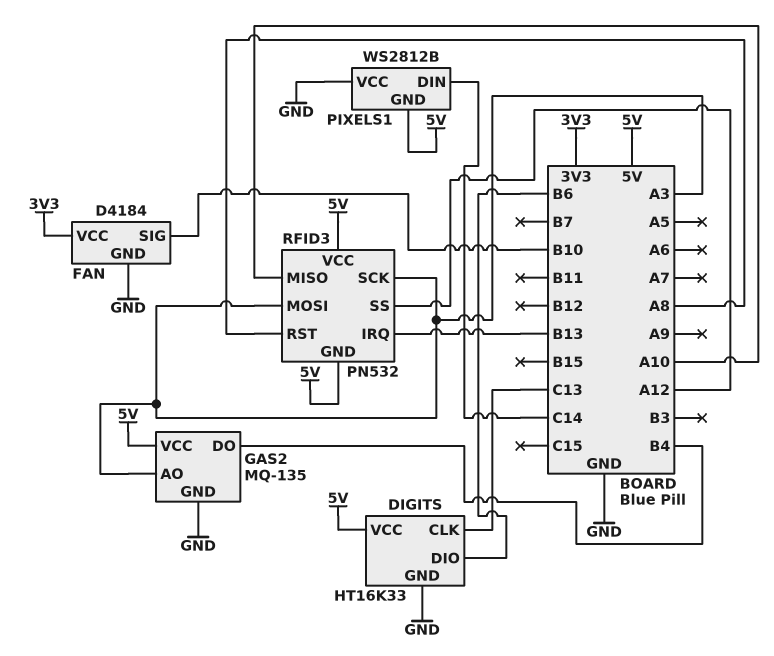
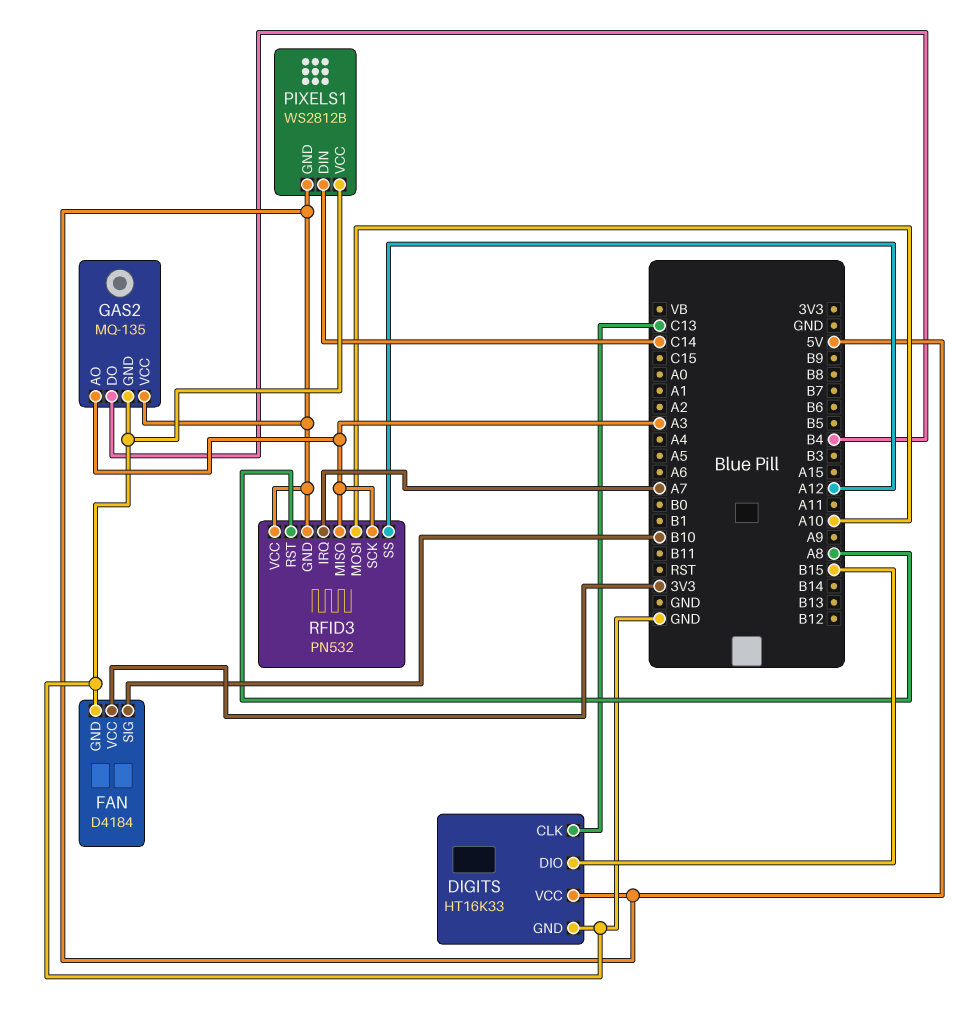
DIGITS pin DIO: B6 -> B15
RFID3 pin IRQ: B13 -> A7
RFID3 pin MISO: A10 -> A3
RFID3 pin MOSI: A3 -> A10

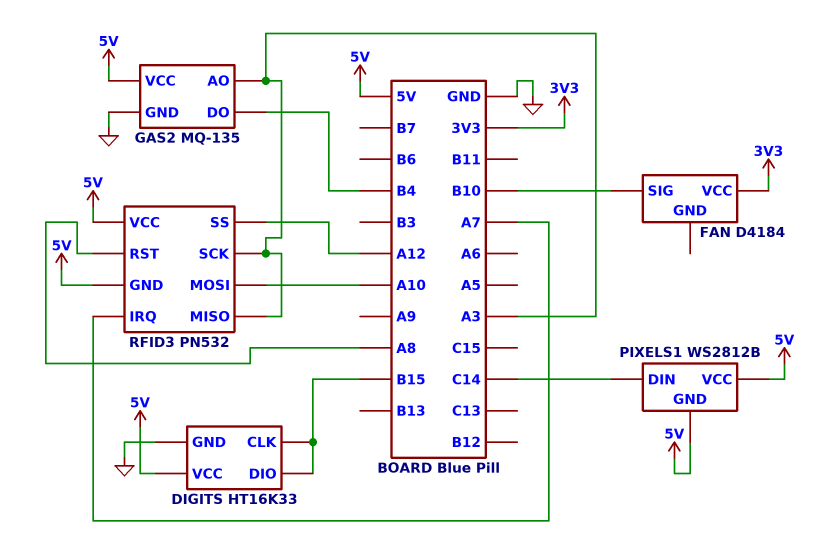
DIGITS pin CLK: C13 -> B15
FAN pin GND: GND -> none
PIXELS1 pin VCC: GND -> 5V

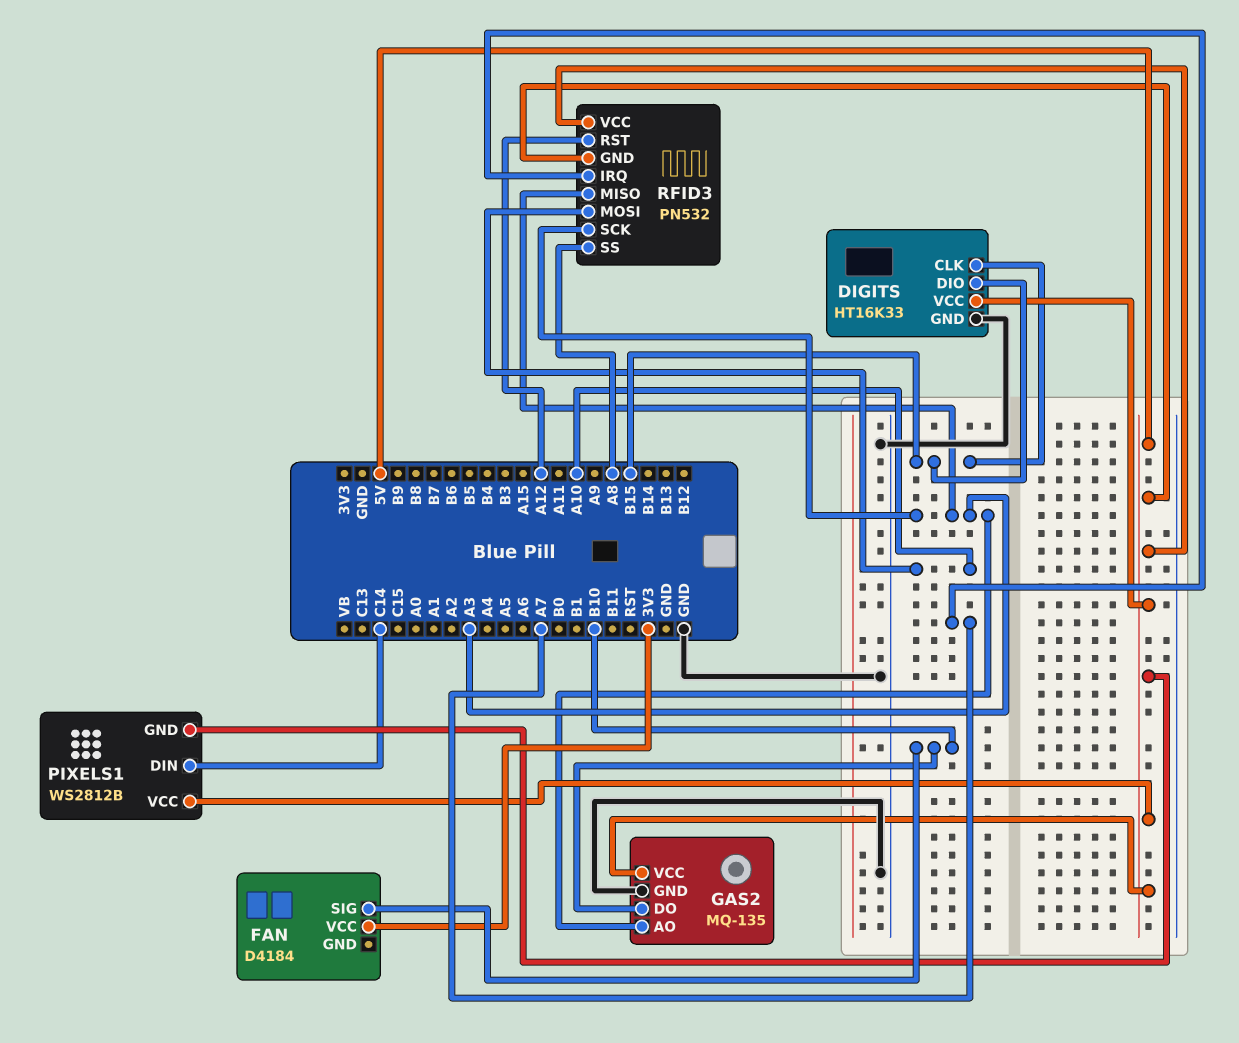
GAS2 pin DO: B4 -> B10
RFID3 pin RST: A8 -> A12
RFID3 pin SS: A12 -> A8

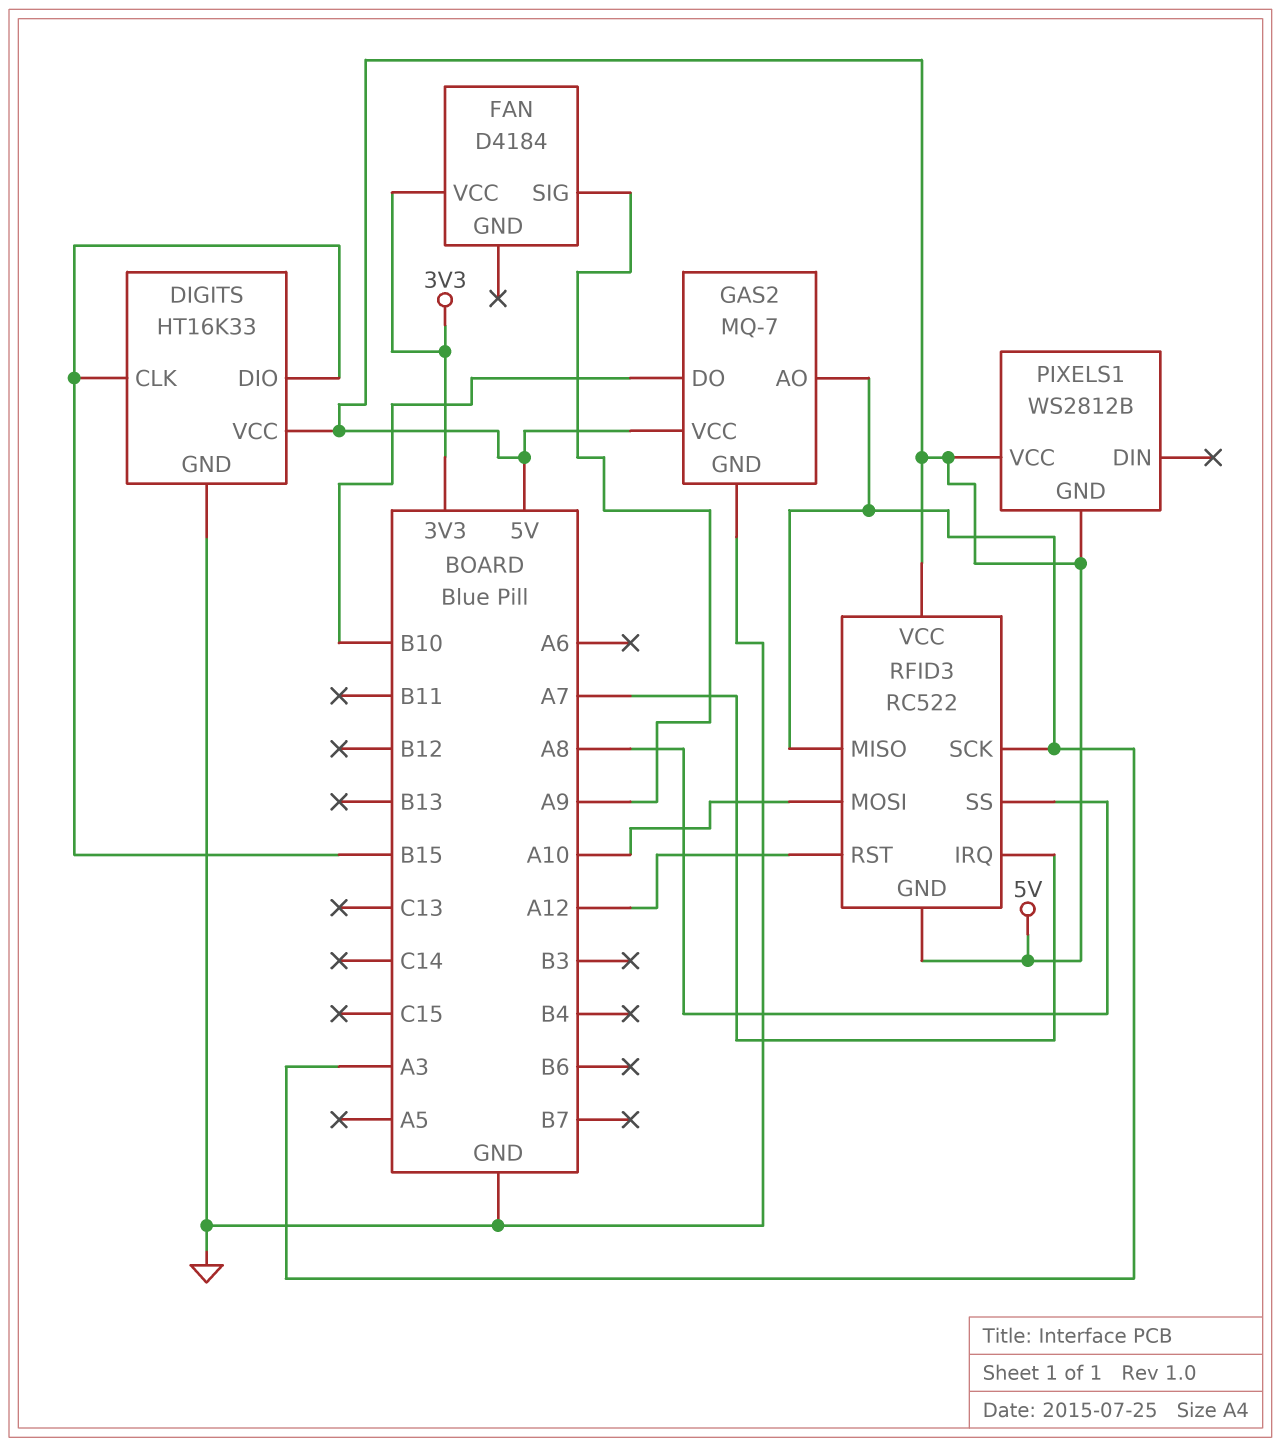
FAN pin SIG: B10 -> A9
GAS2: MQ-135 -> MQ-7
PIXELS1 pin DIN: C14 -> none
RFID3: PN532 -> RC522

